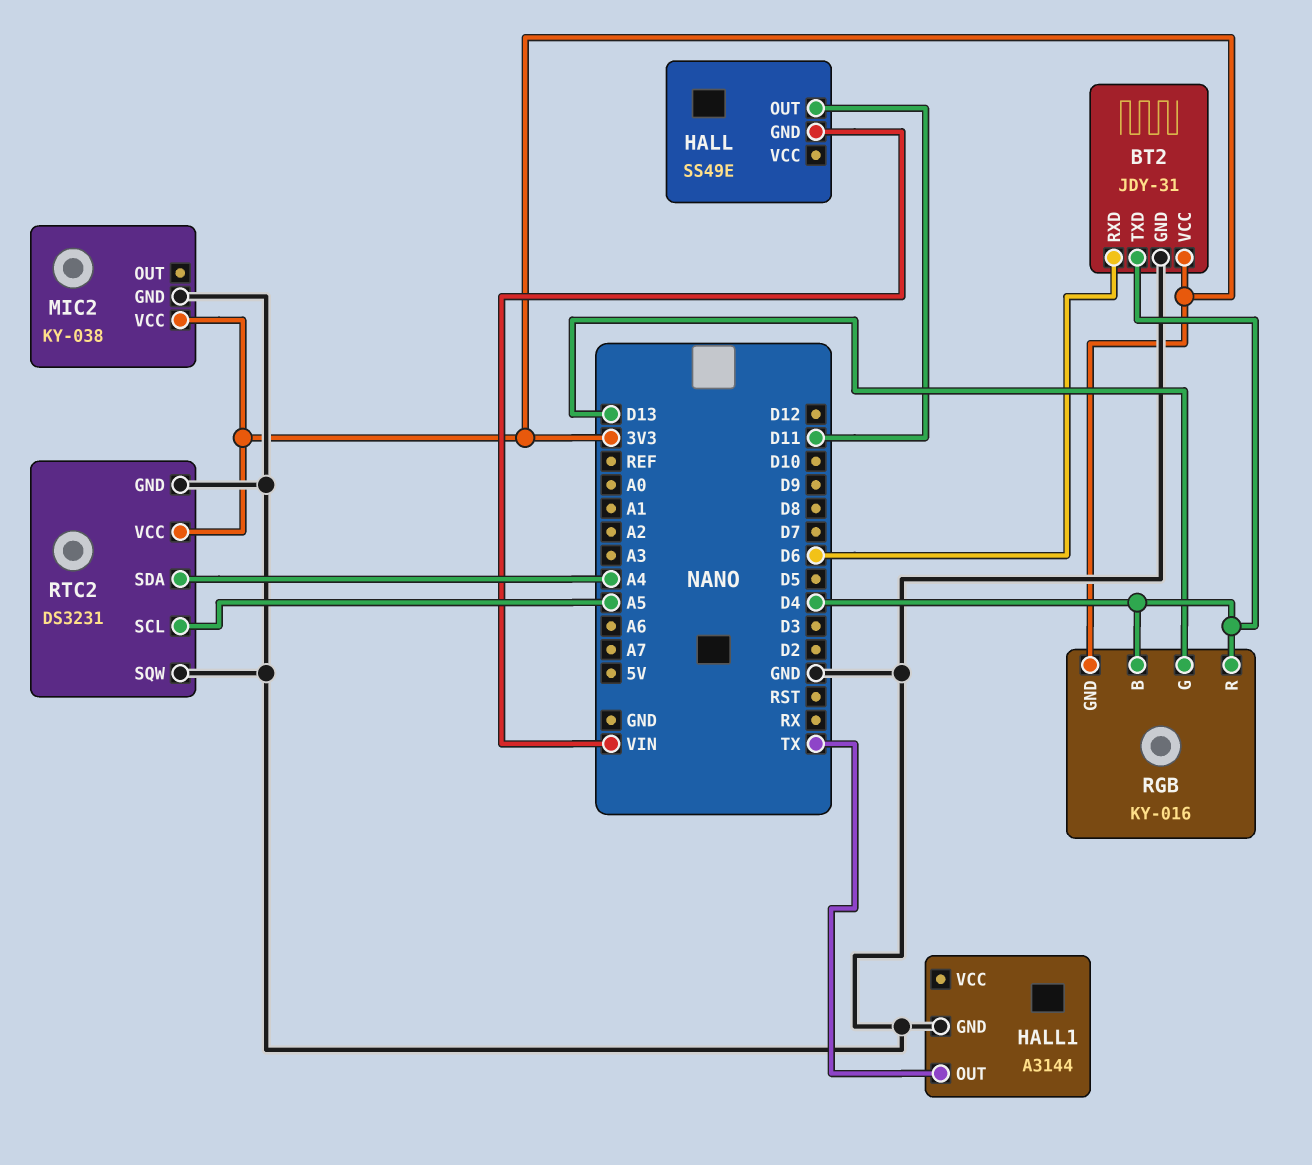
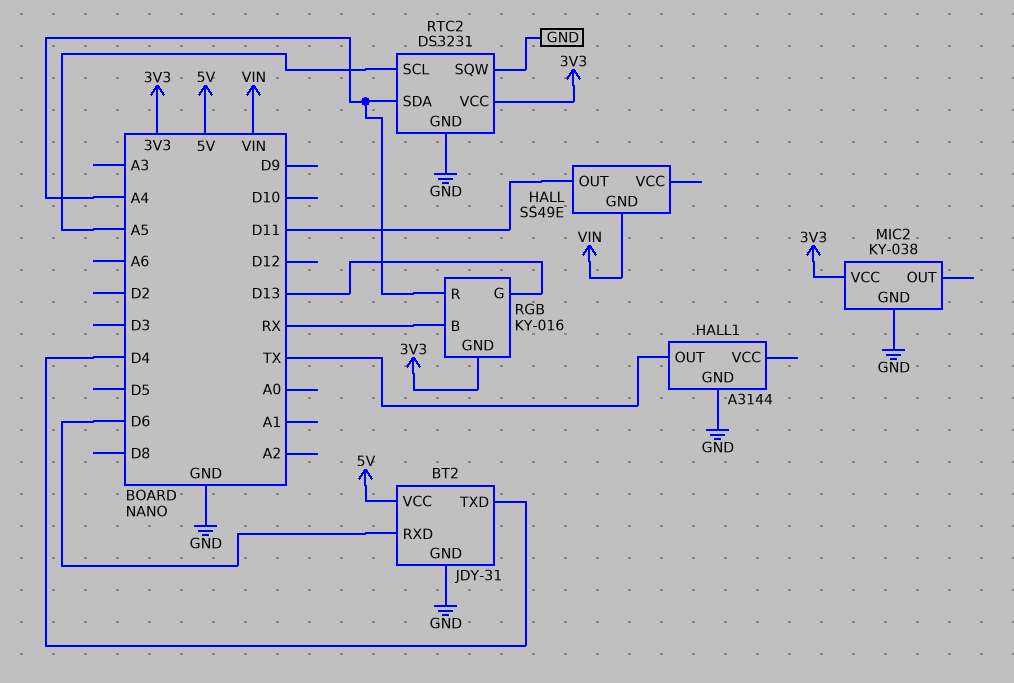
BT2 pin VCC: 3V3 -> 5V
RGB pin B: D4 -> RX
RGB pin R: D4 -> A4

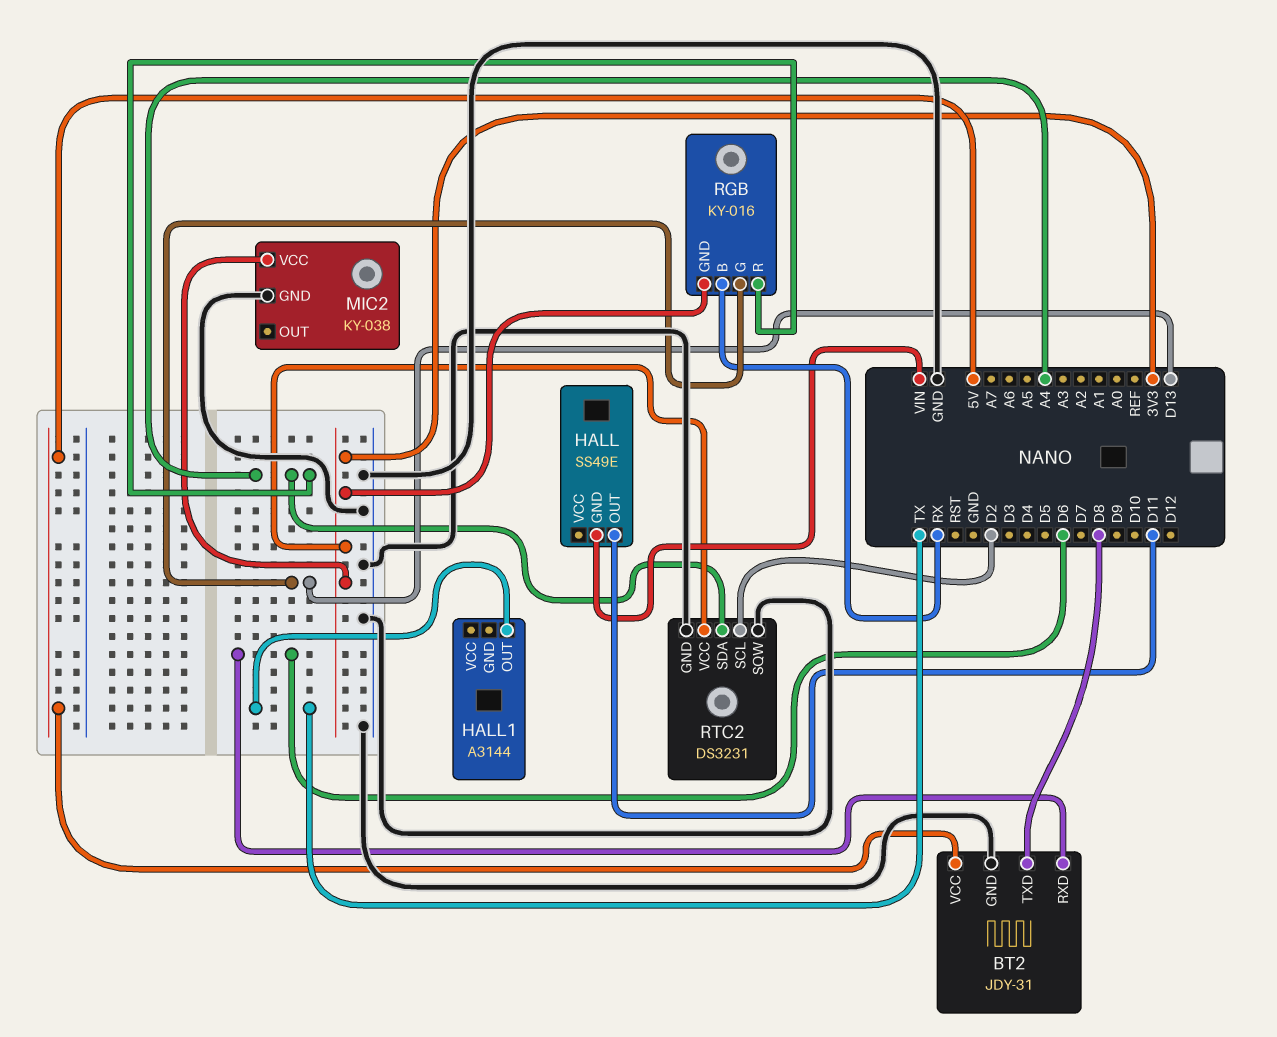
BT2 pin TXD: D4 -> D8
HALL1 pin GND: GND -> none
RTC2 pin SCL: A5 -> D2

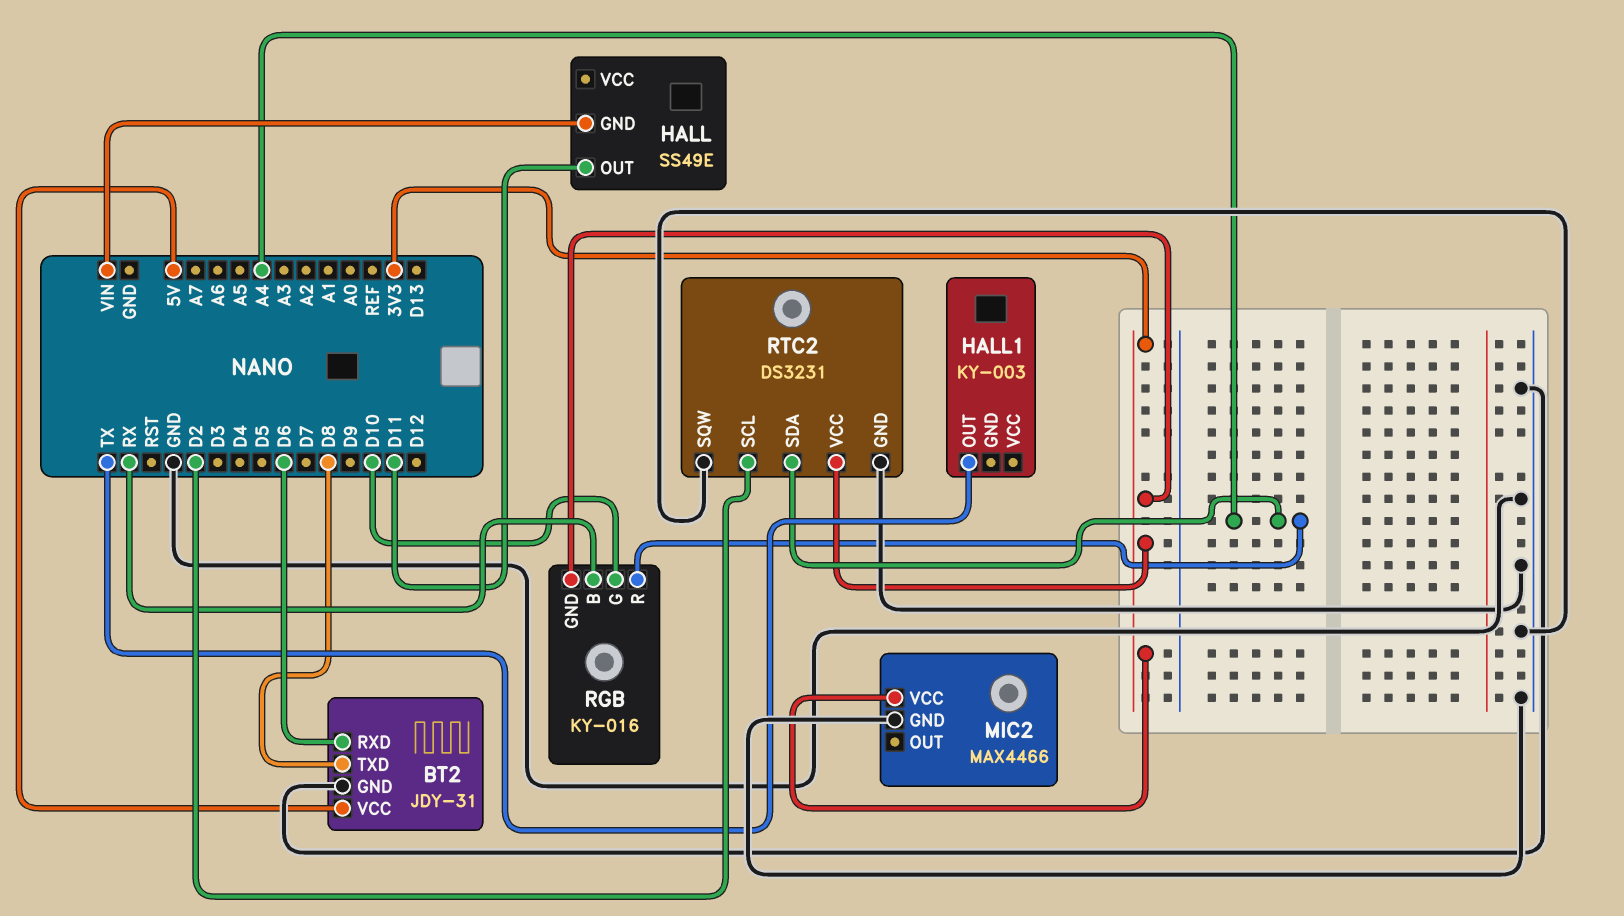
HALL1: A3144 -> KY-003
MIC2: KY-038 -> MAX4466
RGB pin G: D13 -> D10

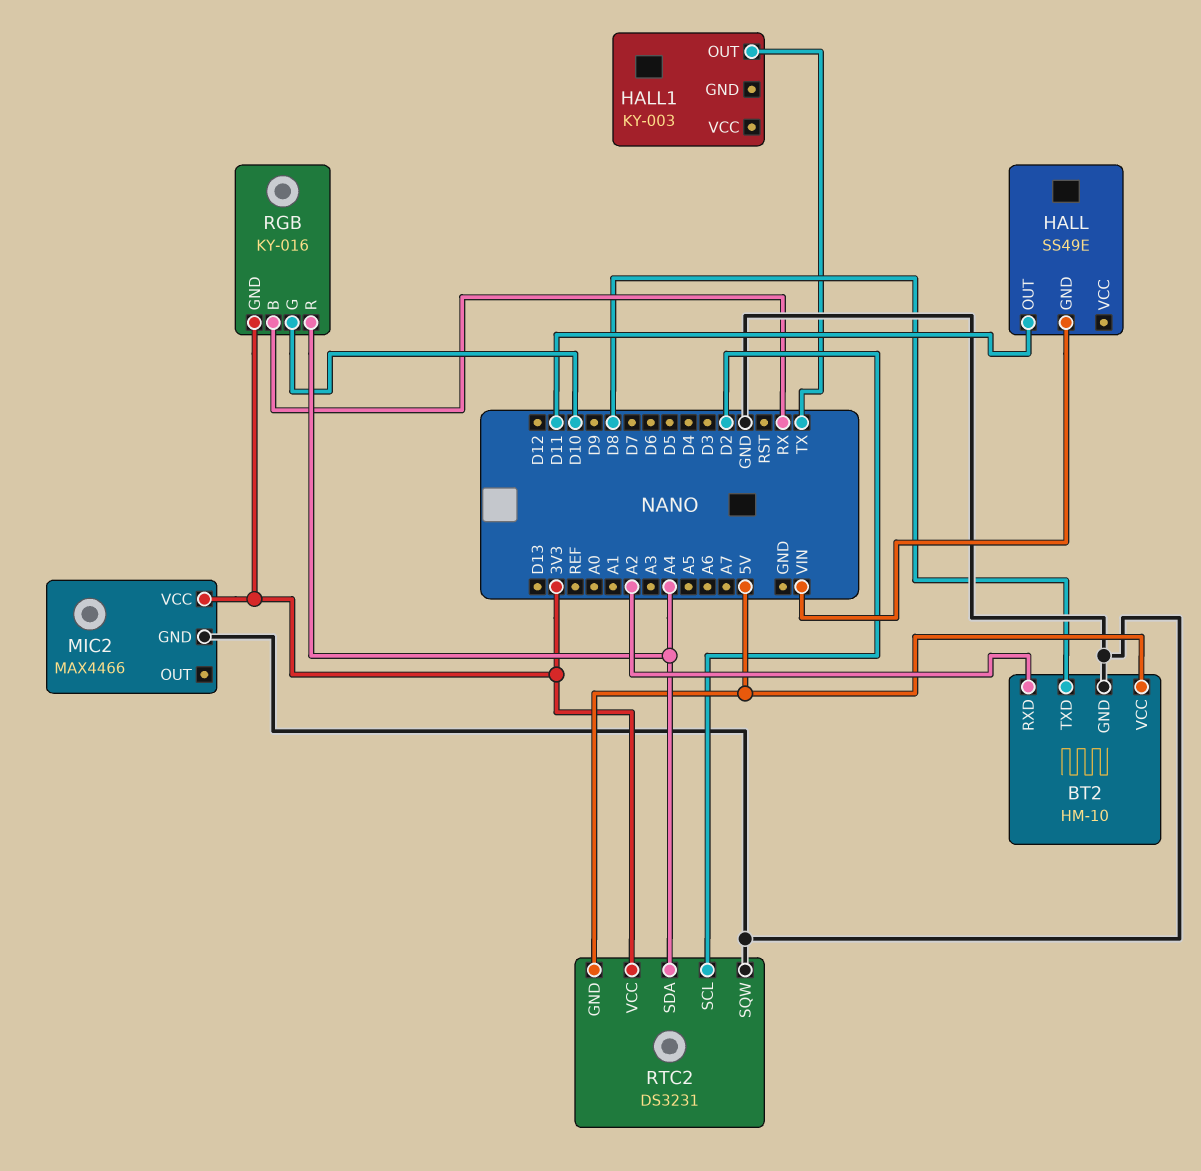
BT2: JDY-31 -> HM-10
BT2 pin RXD: D6 -> A2
RTC2 pin GND: GND -> 5V

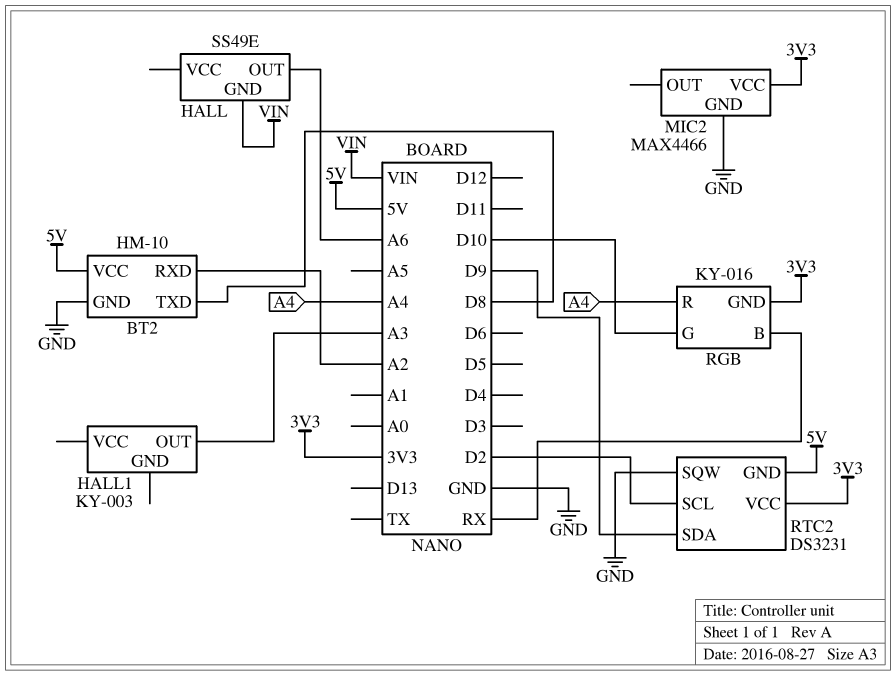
HALL pin OUT: D11 -> A6
HALL1 pin OUT: TX -> A3
RTC2 pin SDA: A4 -> D9

